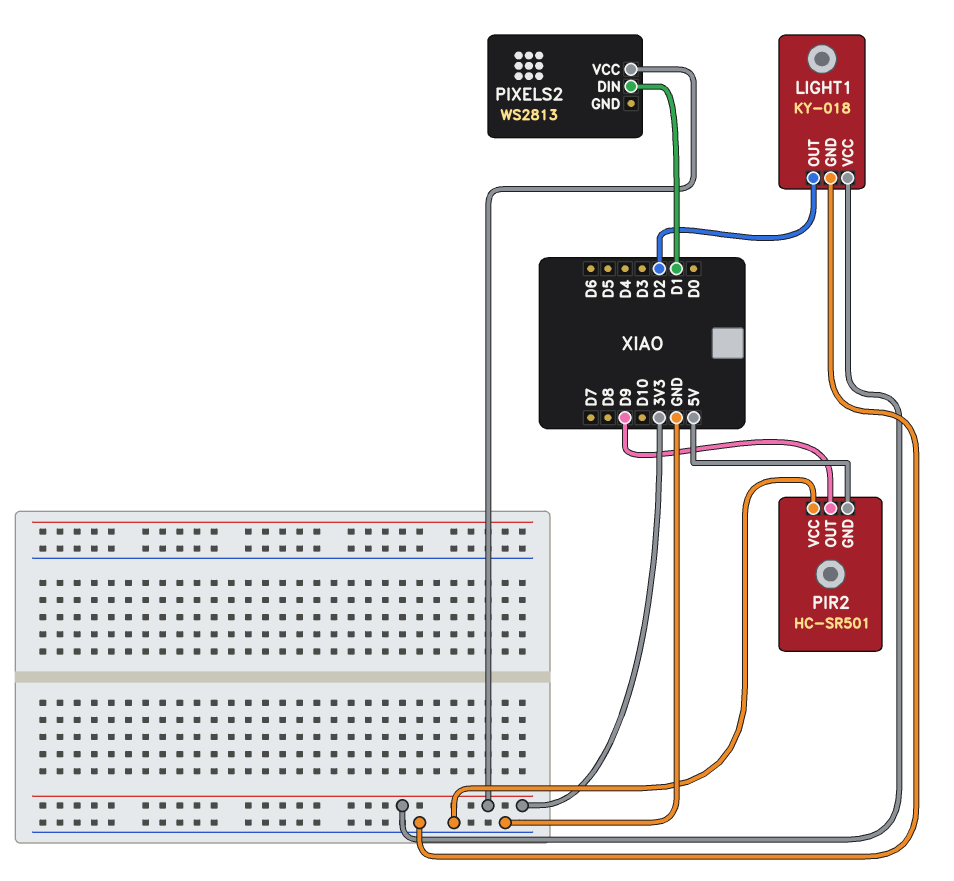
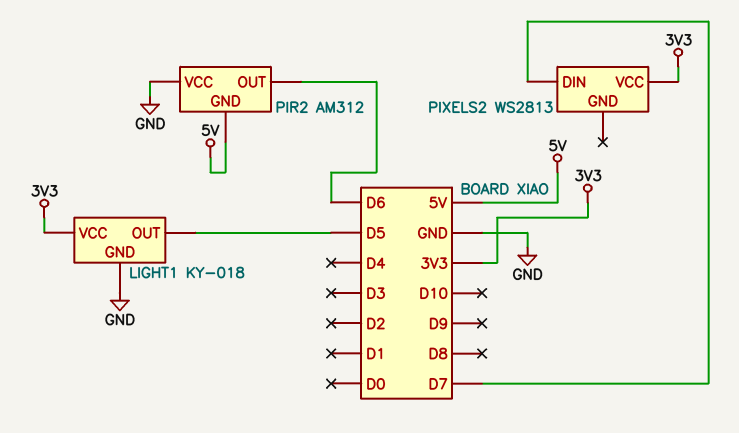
LIGHT1 pin OUT: D2 -> D5
PIR2: HC-SR501 -> AM312
PIR2 pin OUT: D9 -> D6
PIXELS2 pin DIN: D1 -> D7

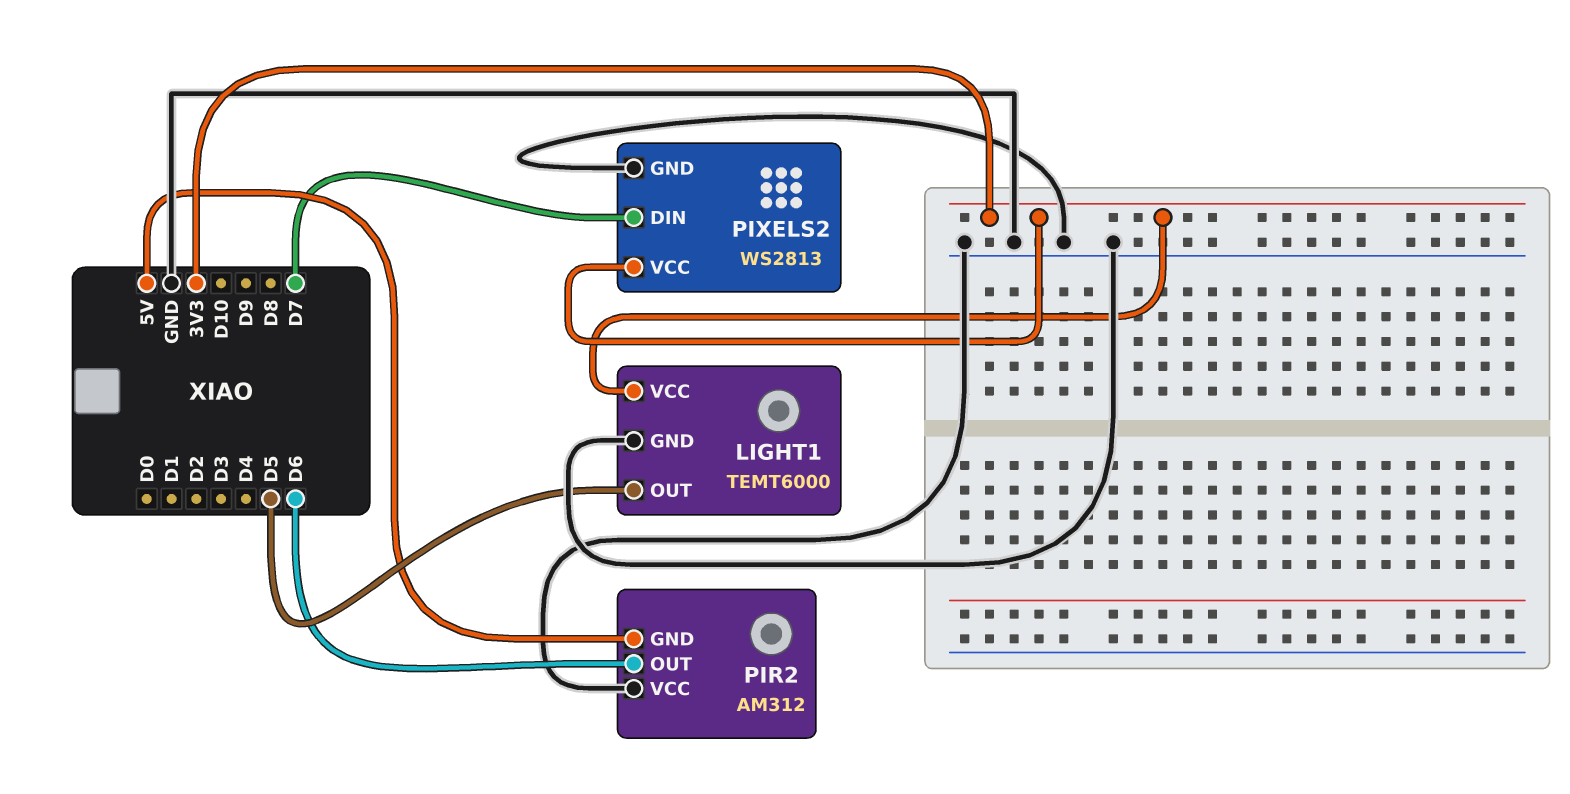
LIGHT1: KY-018 -> TEMT6000
PIXELS2 pin GND: none -> GND

